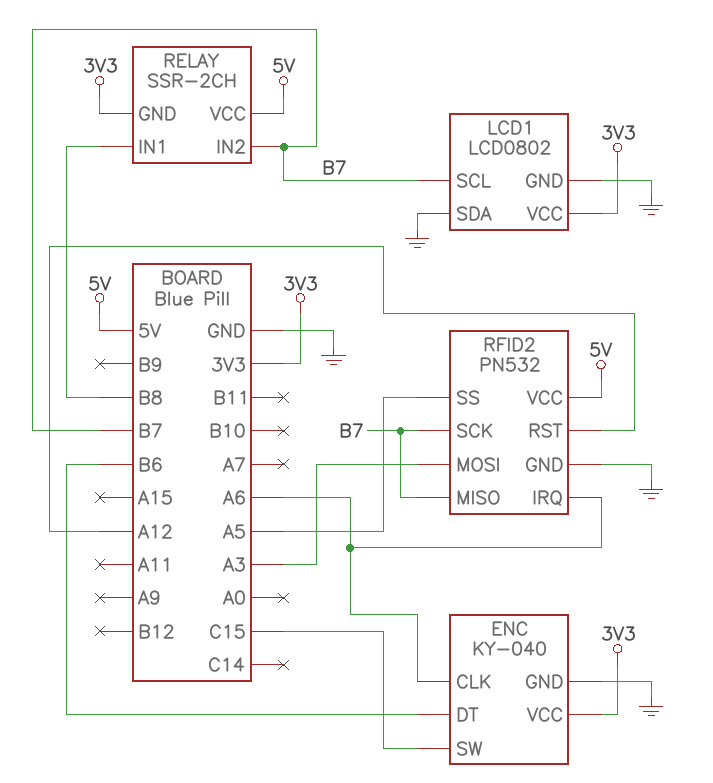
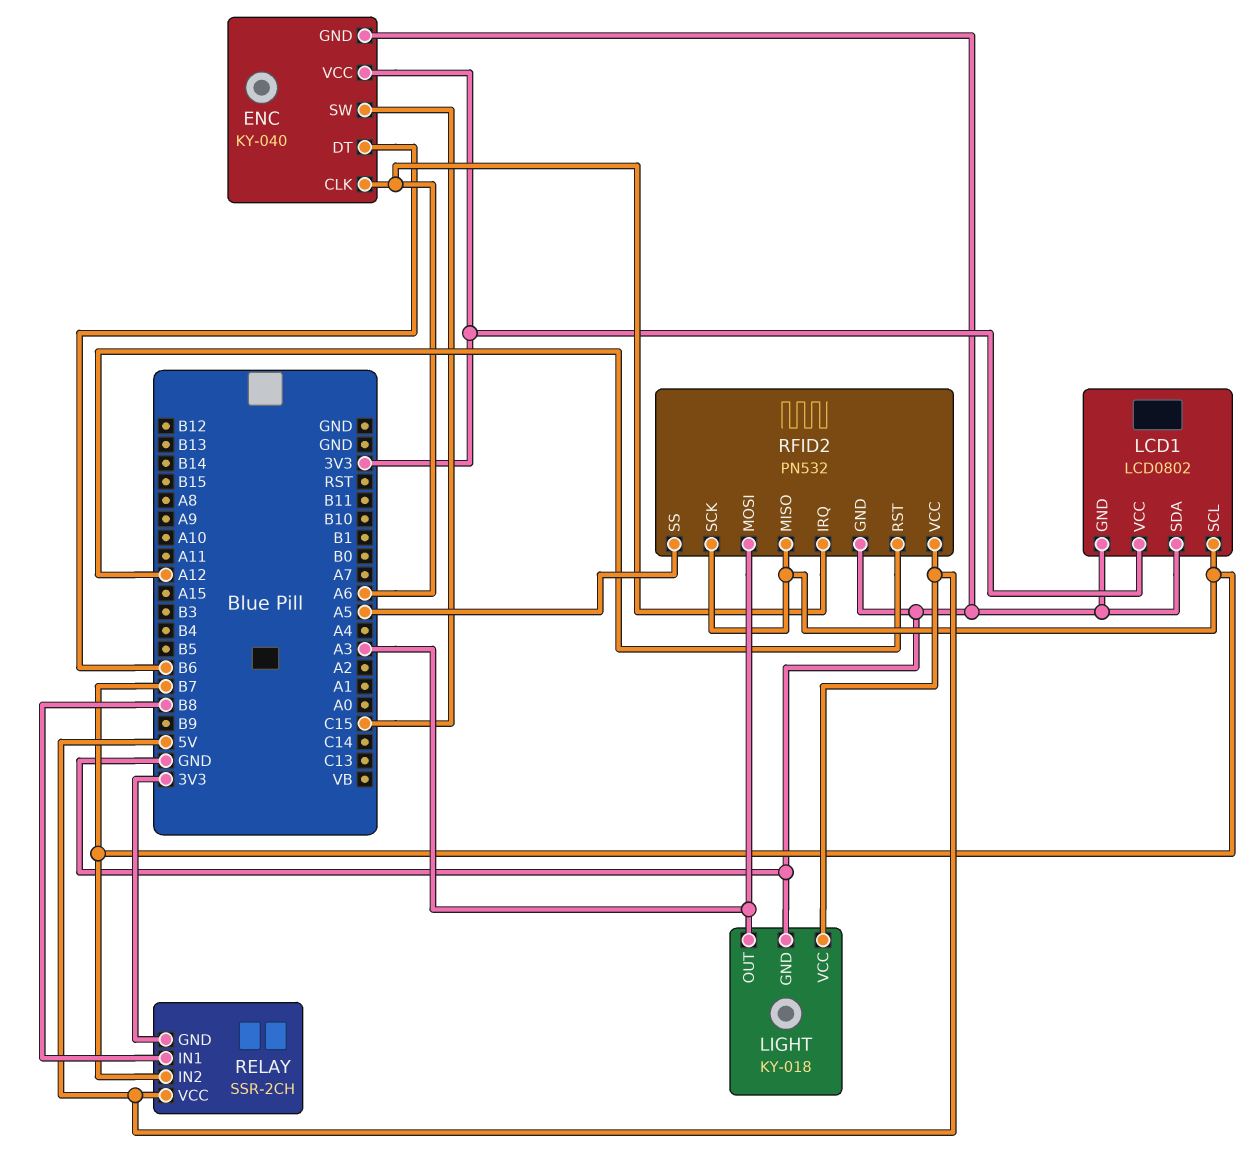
LIGHT: none -> KY-018
LIGHT pin GND: none -> GND
LIGHT pin OUT: none -> A3
LIGHT pin VCC: none -> 5V

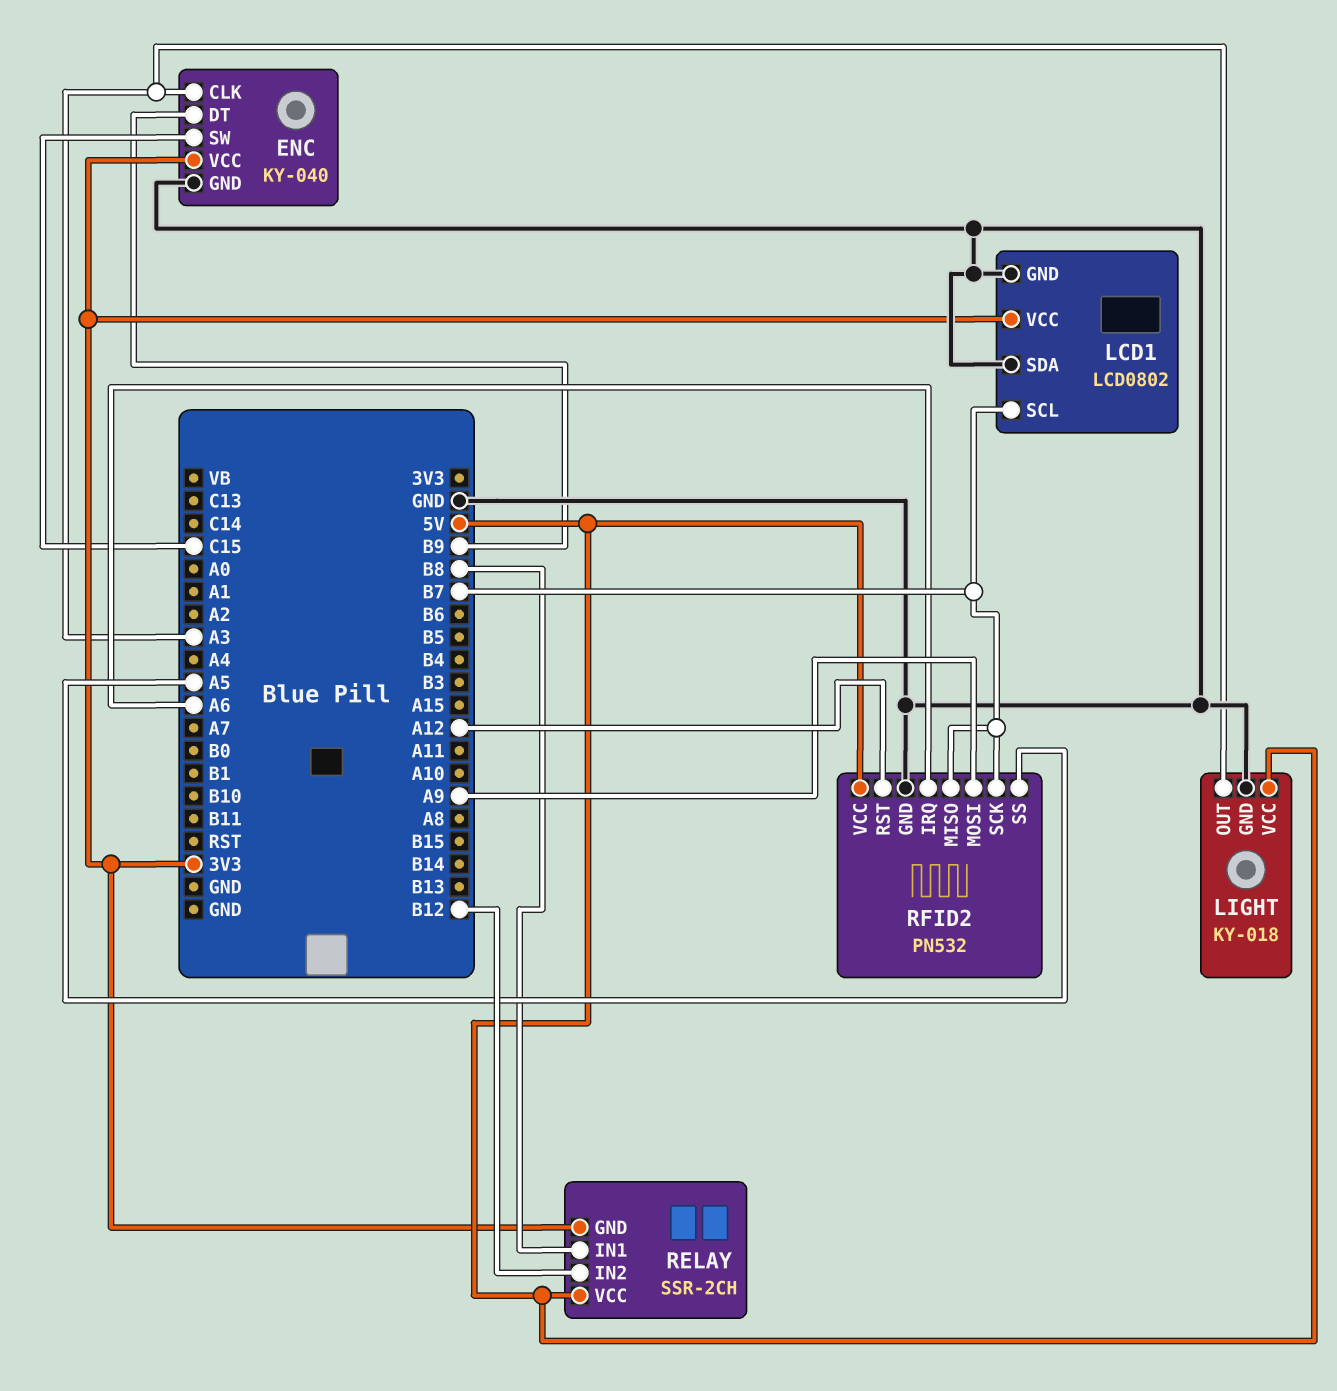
ENC pin CLK: A6 -> A3
ENC pin DT: B6 -> B9
RELAY pin IN2: B7 -> B12
RFID2 pin MOSI: A3 -> A9

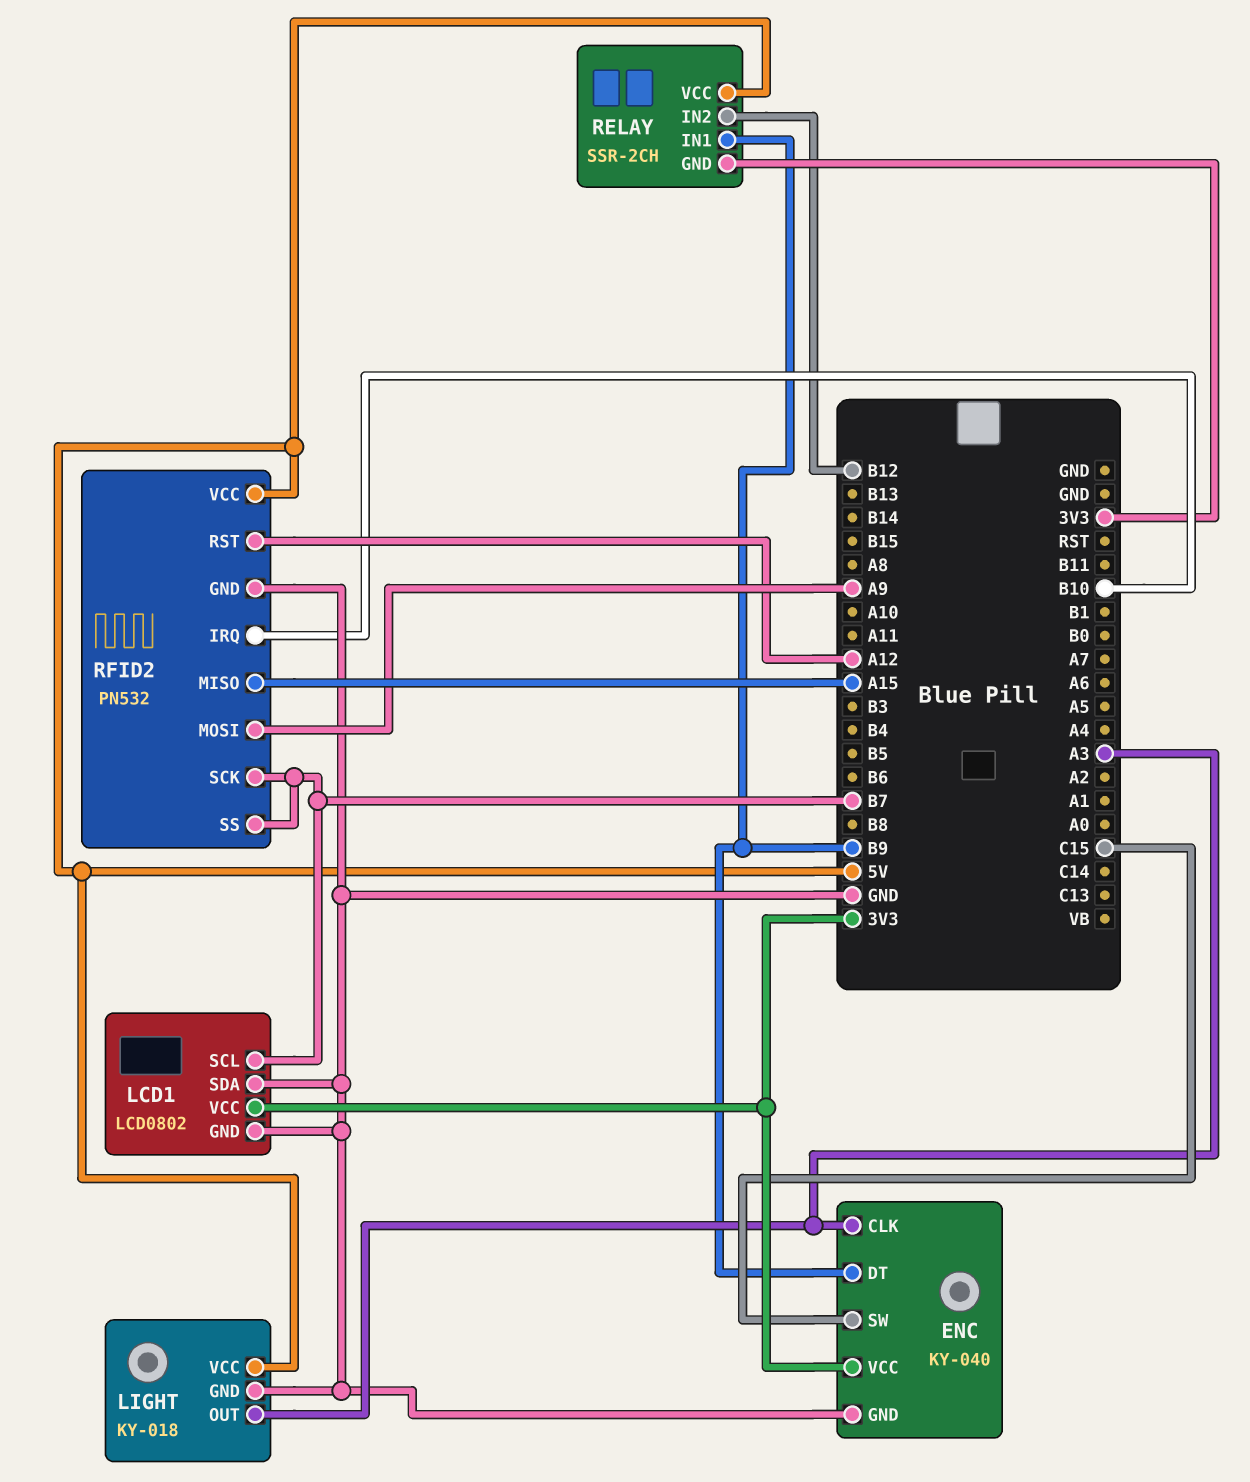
RELAY pin IN1: B8 -> B9
RFID2 pin IRQ: A6 -> B10
RFID2 pin MISO: B7 -> A15
RFID2 pin SS: A5 -> B7

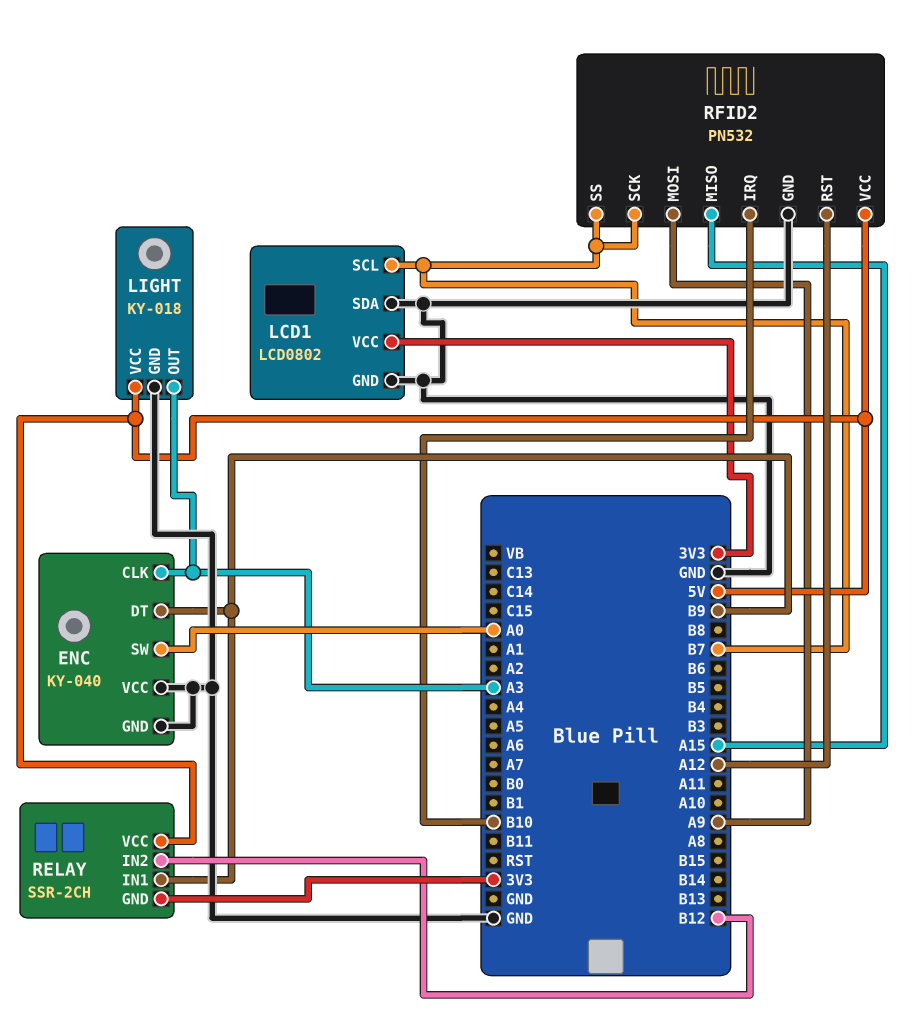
ENC pin SW: C15 -> A0
ENC pin VCC: 3V3 -> GND

